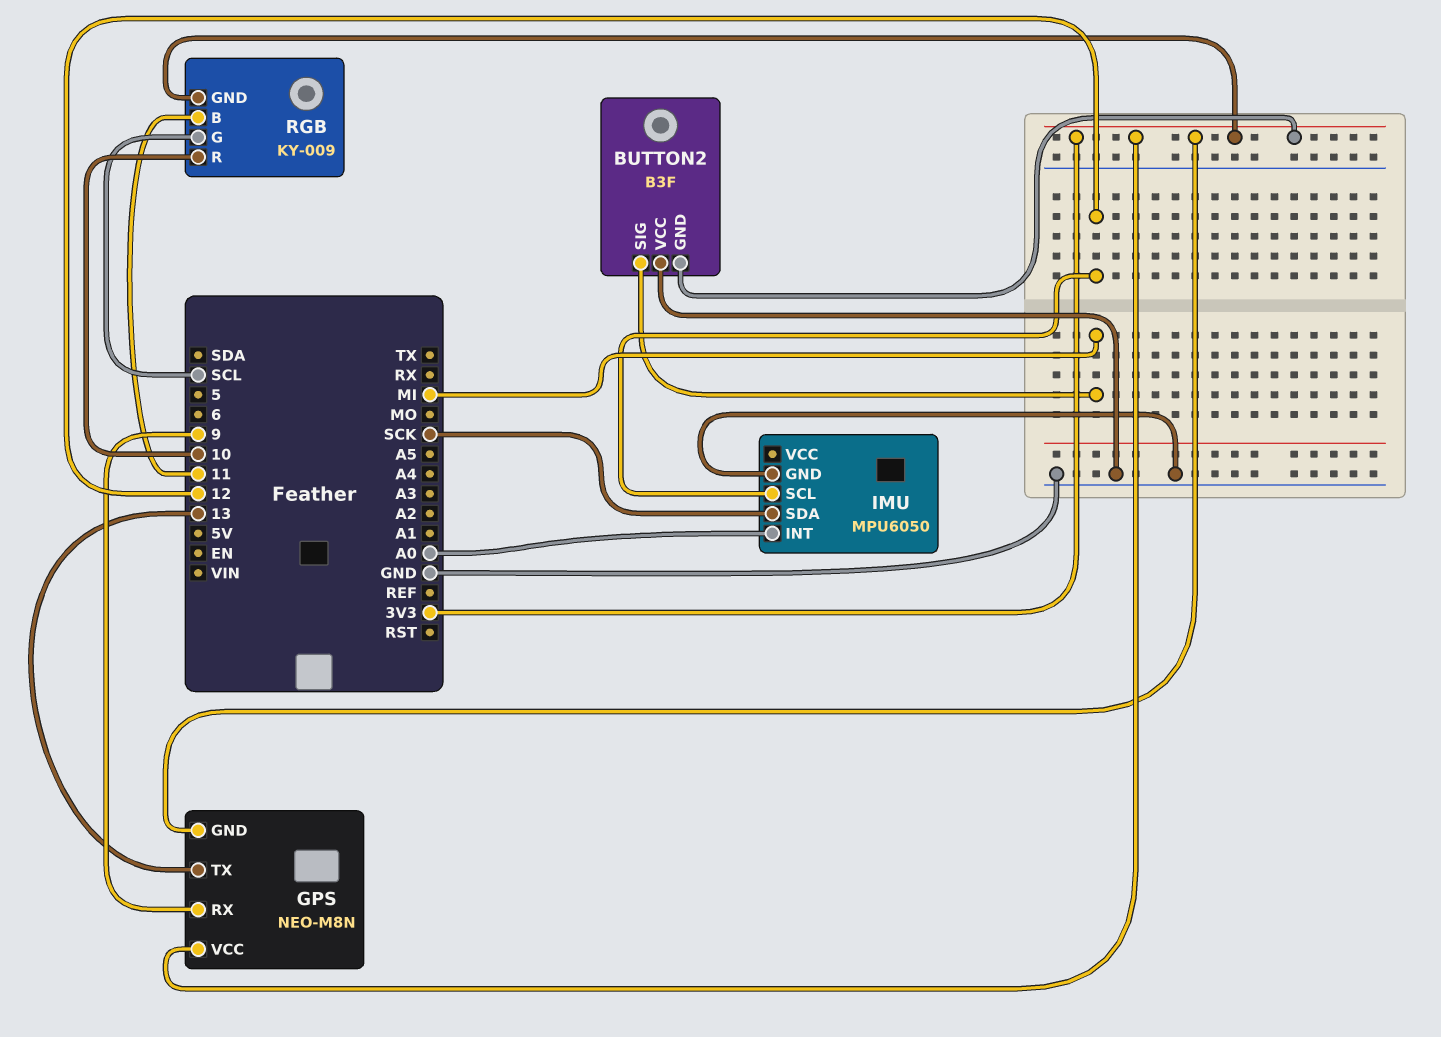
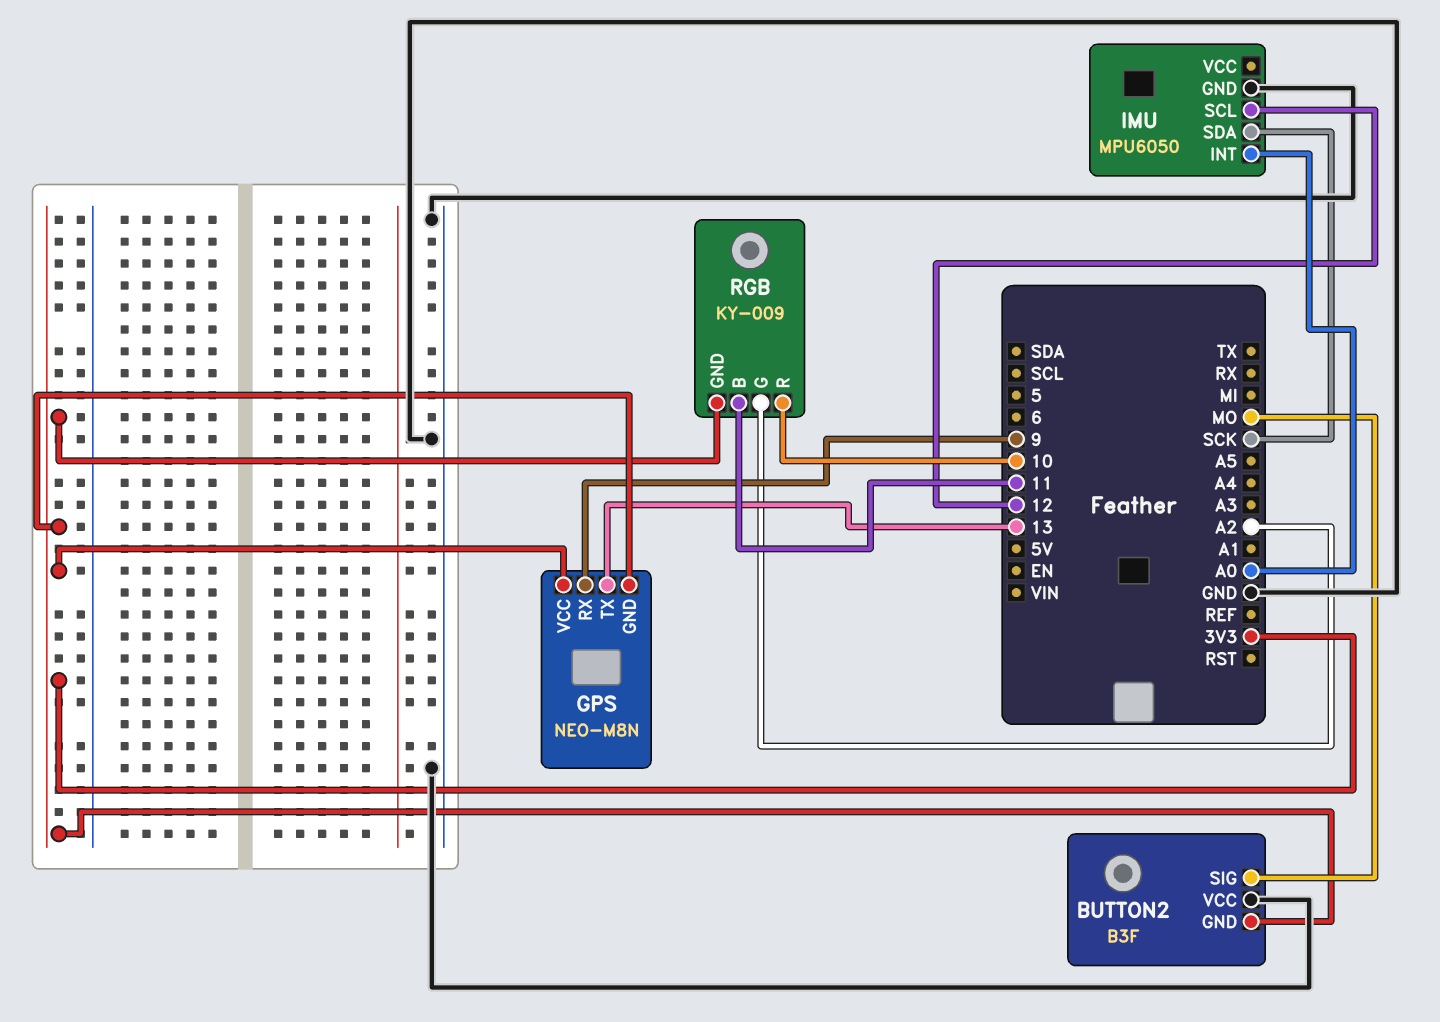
BUTTON2 pin SIG: MI -> MO
RGB pin G: SCL -> A2

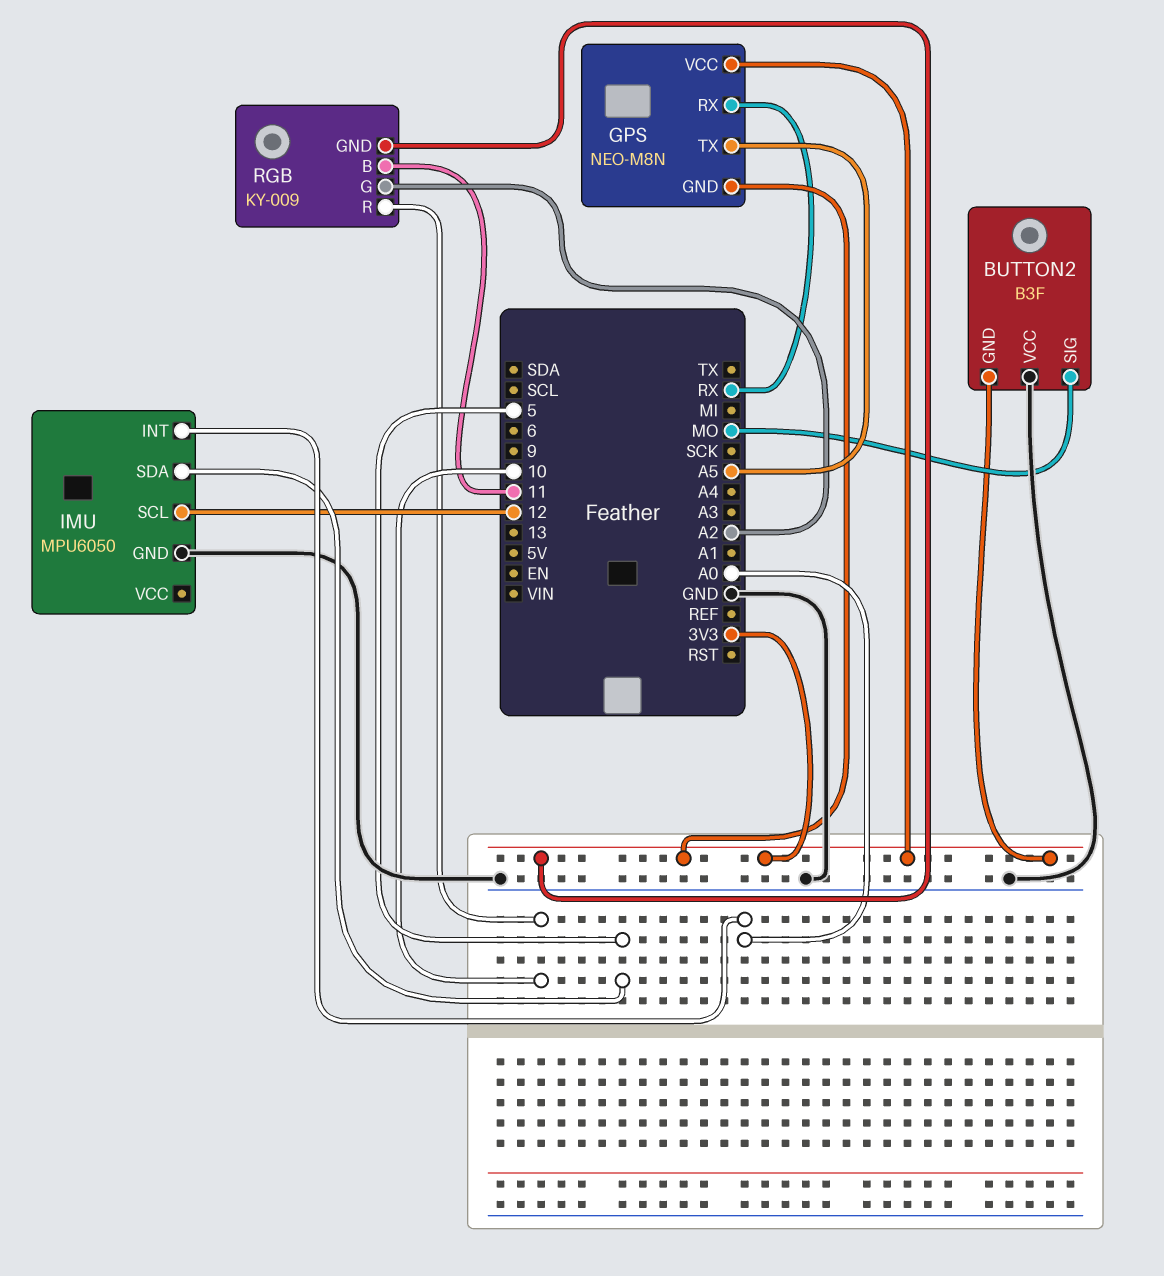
GPS pin RX: 9 -> RX
GPS pin TX: 13 -> A5
IMU pin SDA: SCK -> 5

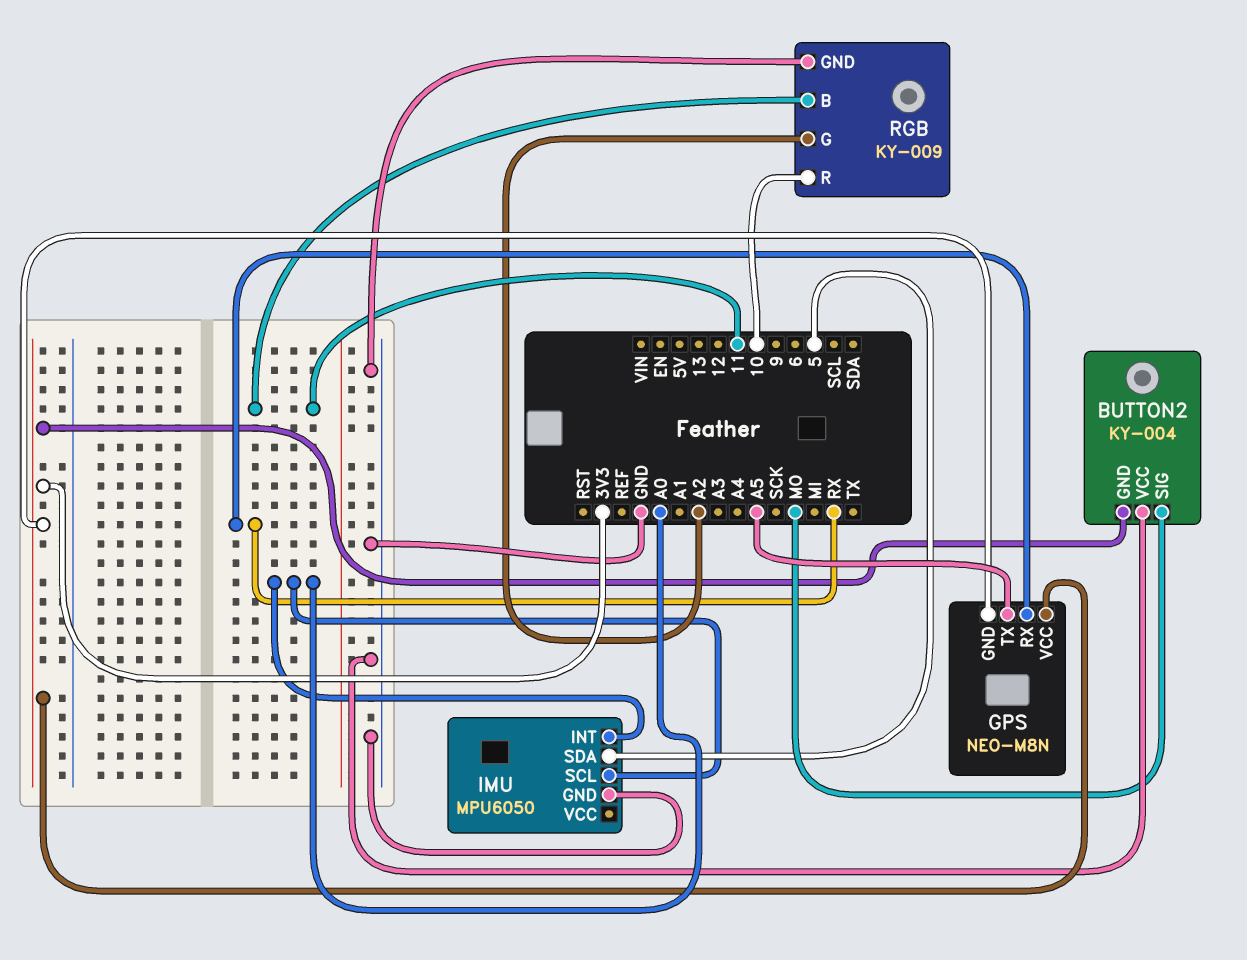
BUTTON2: B3F -> KY-004
IMU pin SCL: 12 -> A0
RGB pin GND: 3V3 -> GND

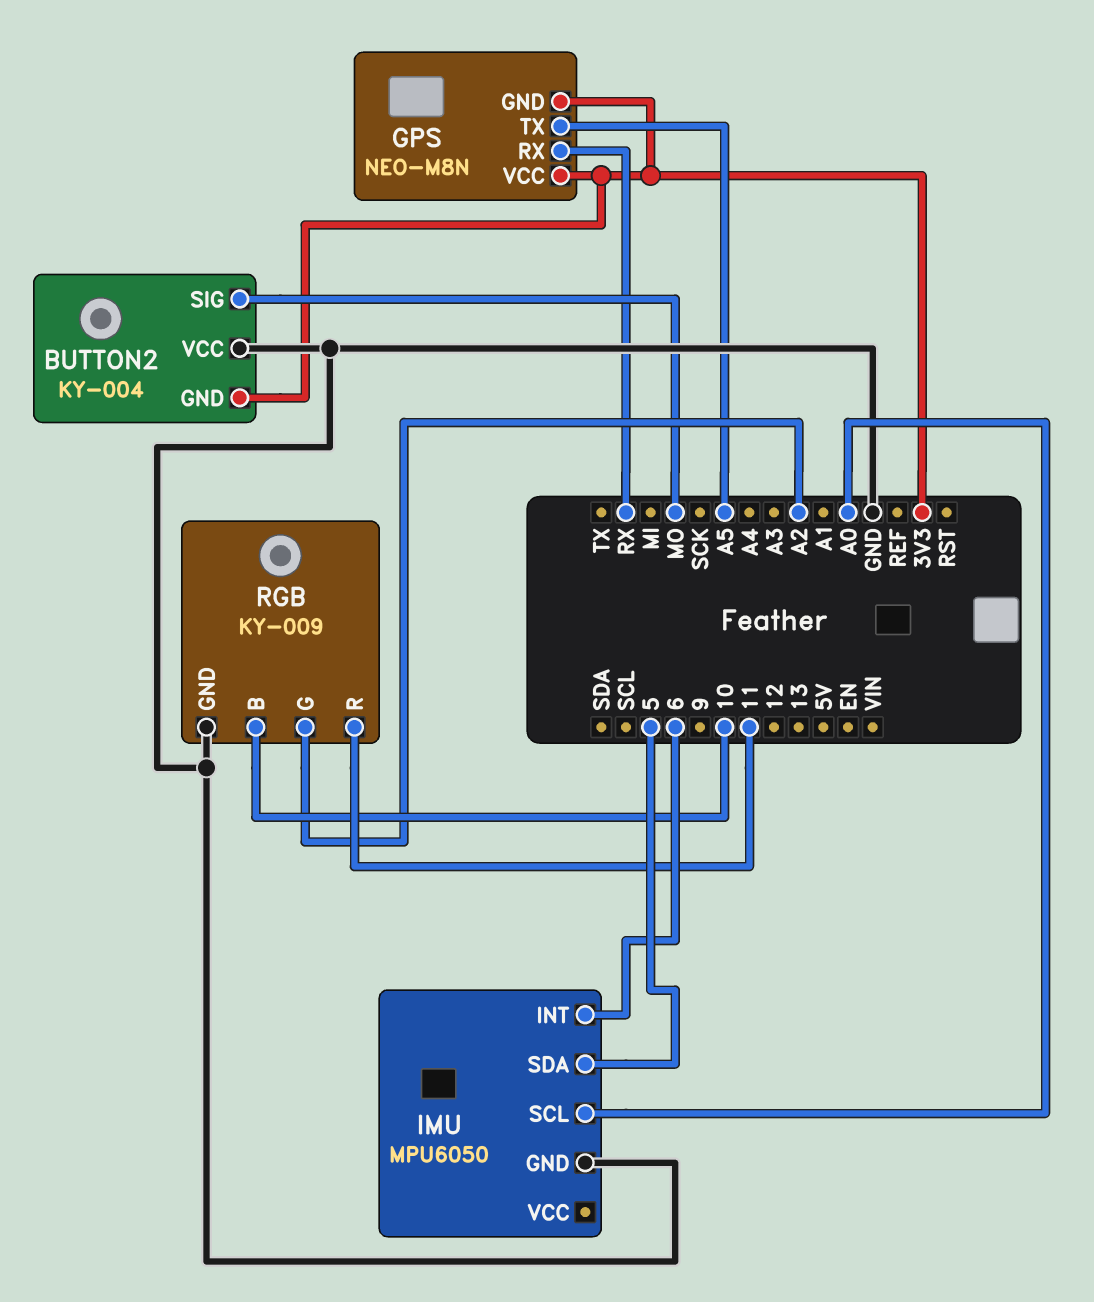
IMU pin INT: A0 -> 6
RGB pin B: 11 -> 10
RGB pin R: 10 -> 11

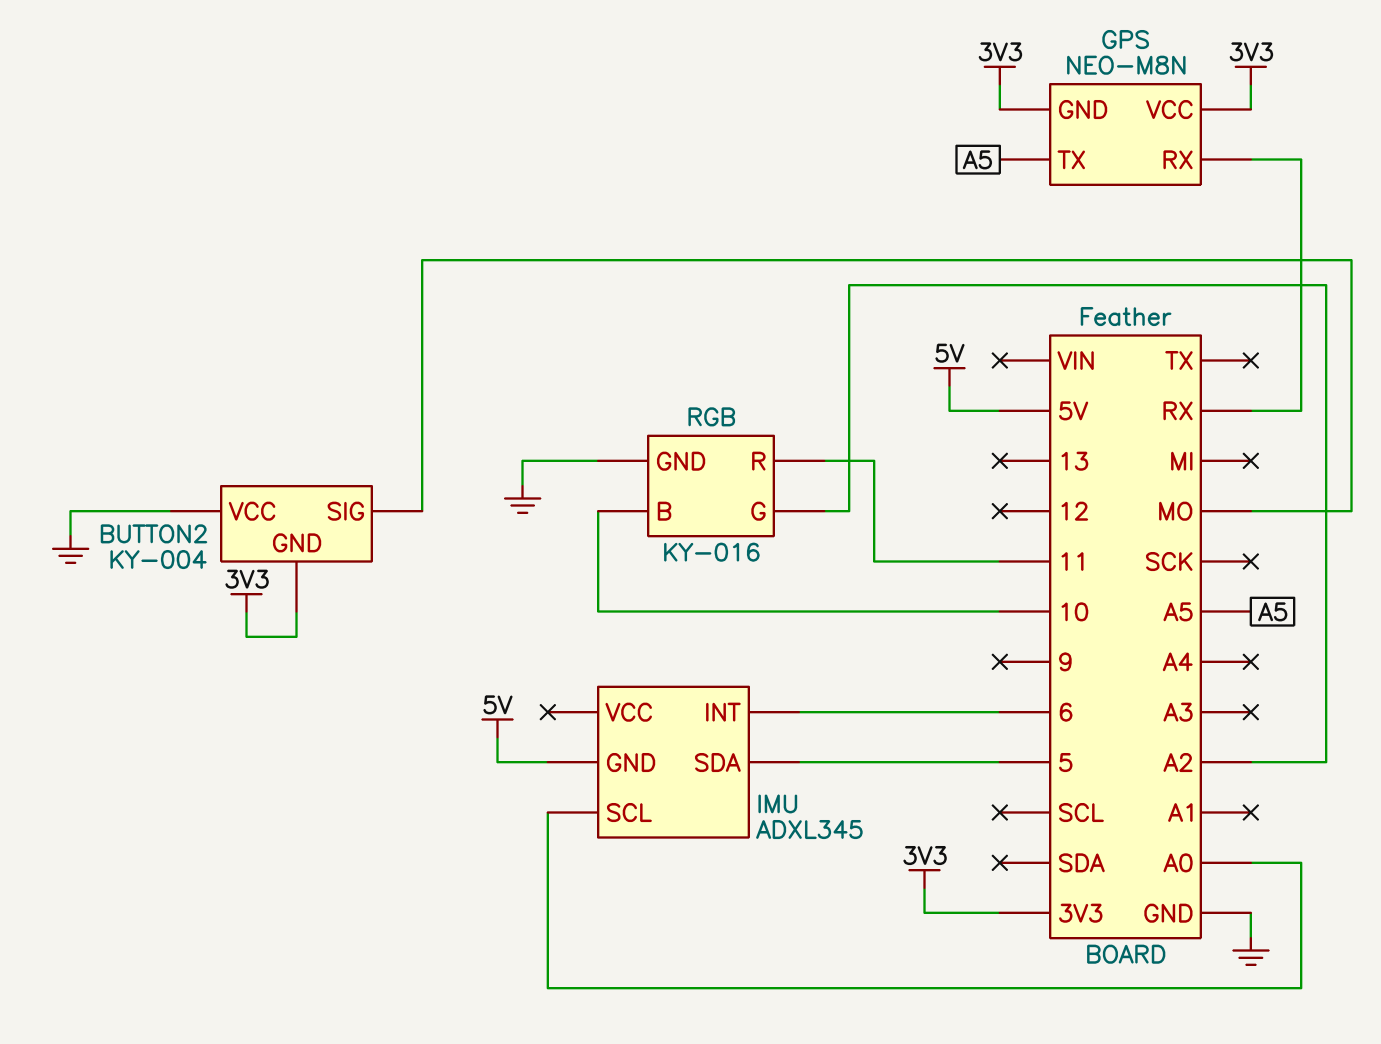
IMU: MPU6050 -> ADXL345
IMU pin GND: GND -> 5V
RGB: KY-009 -> KY-016

